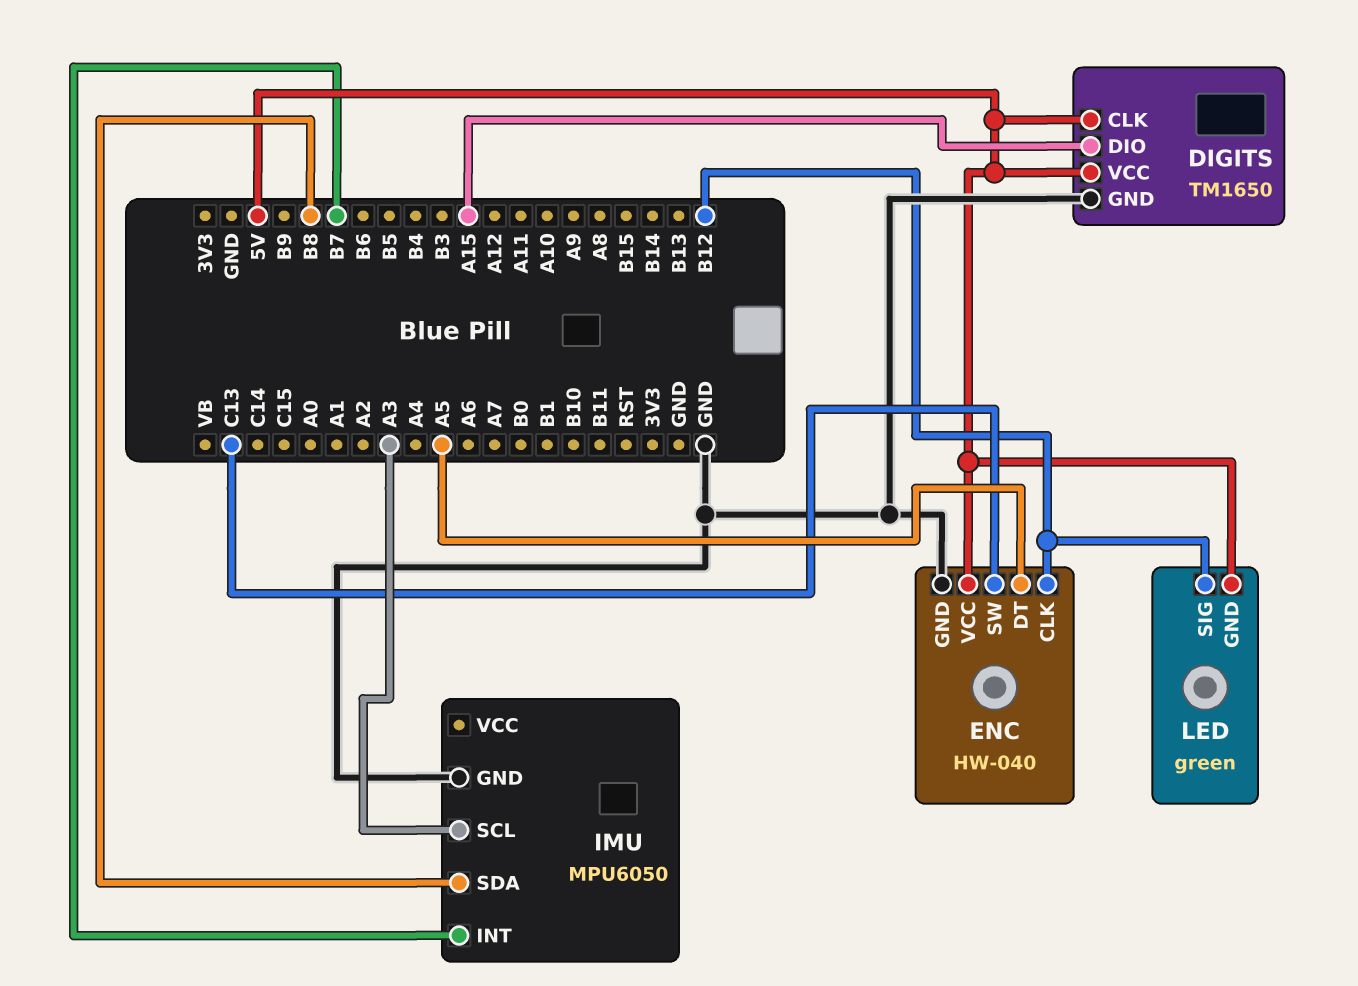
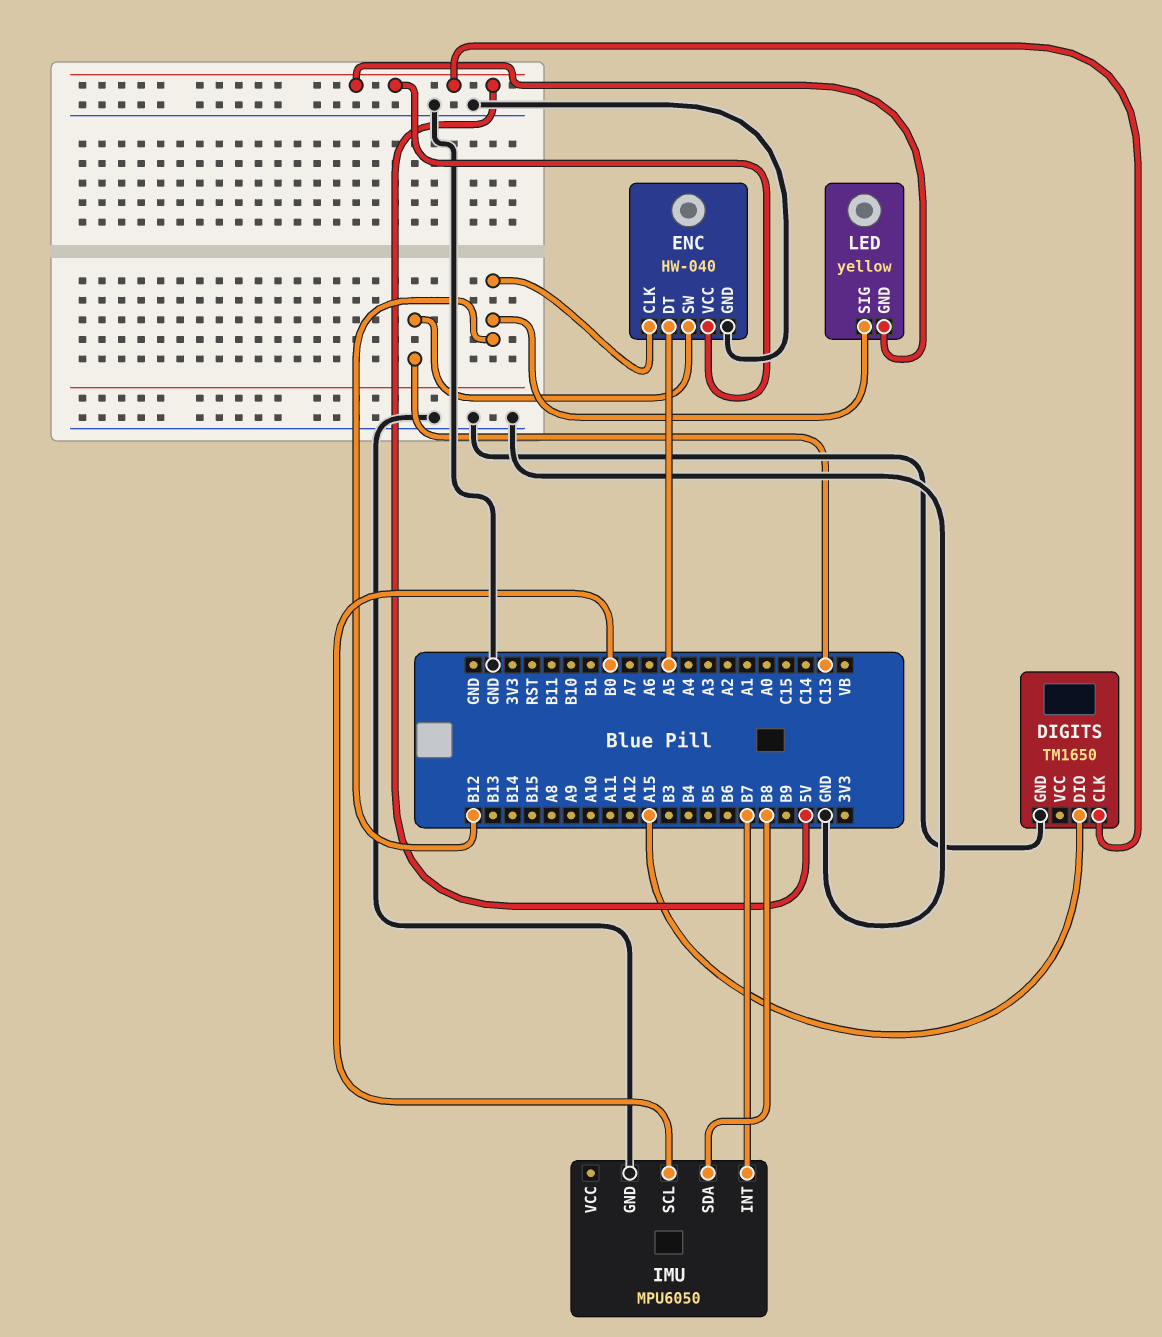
DIGITS pin VCC: 5V -> none
IMU pin SCL: A3 -> B0
LED: green -> yellow

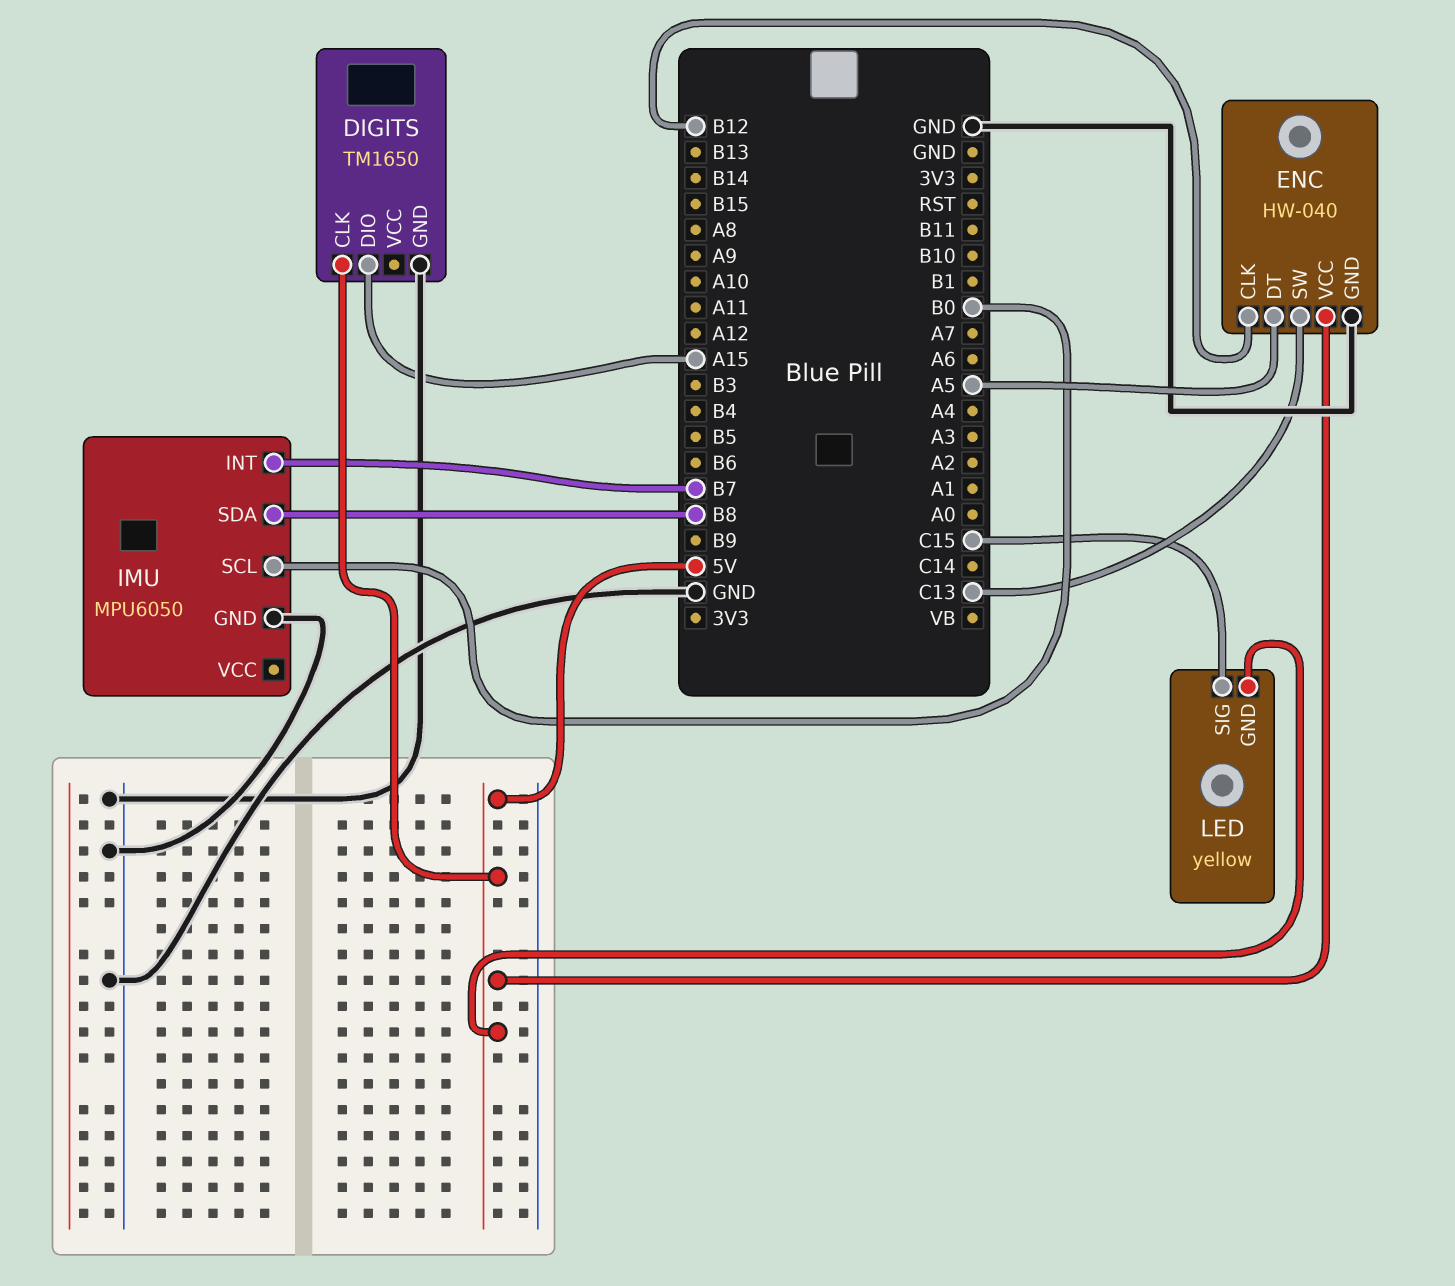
LED pin SIG: B12 -> C15

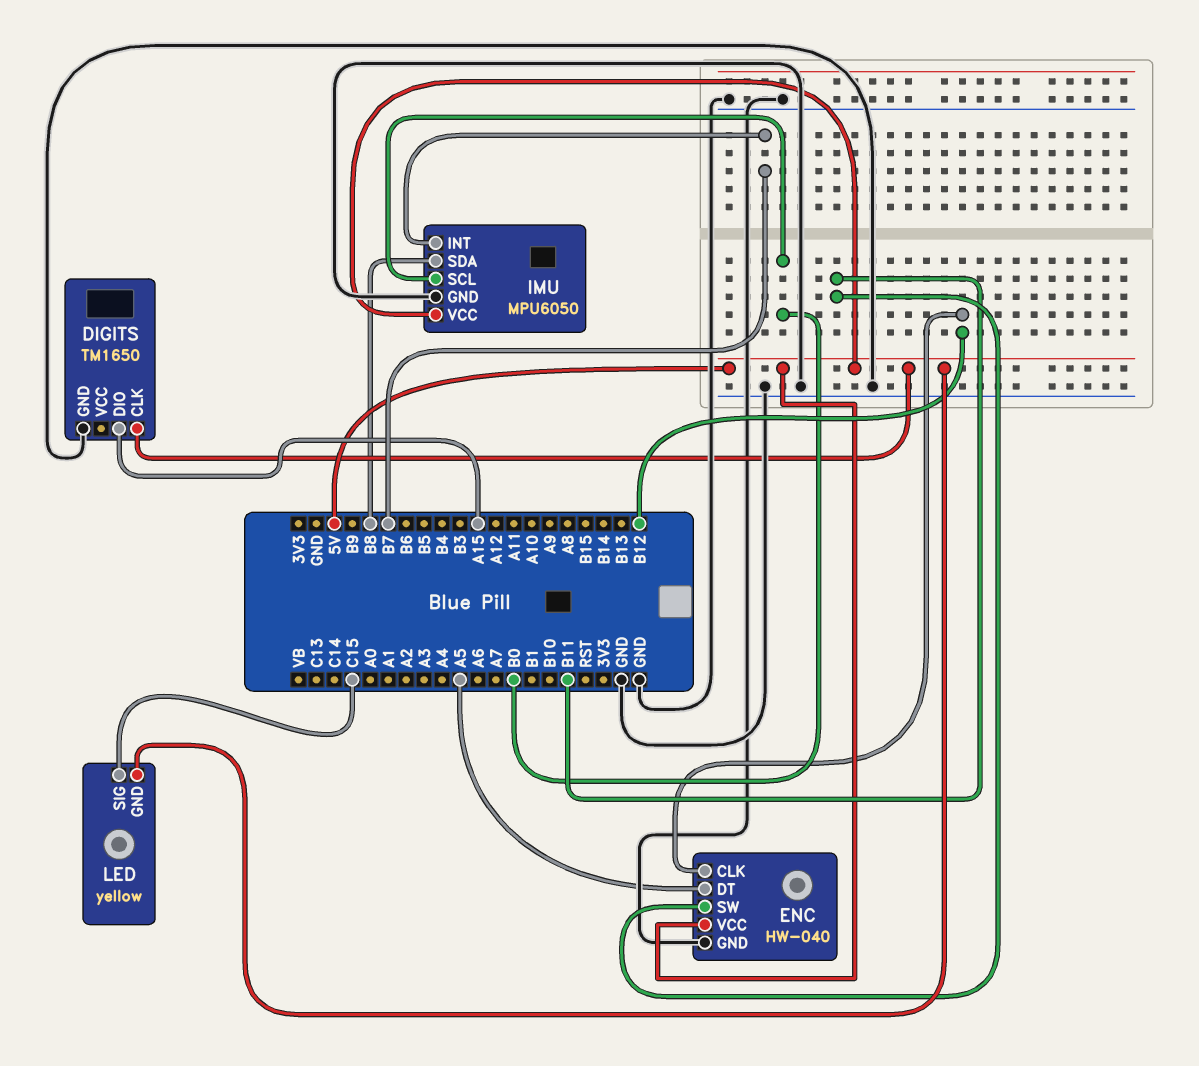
ENC pin SW: C13 -> B11
IMU pin VCC: none -> 5V

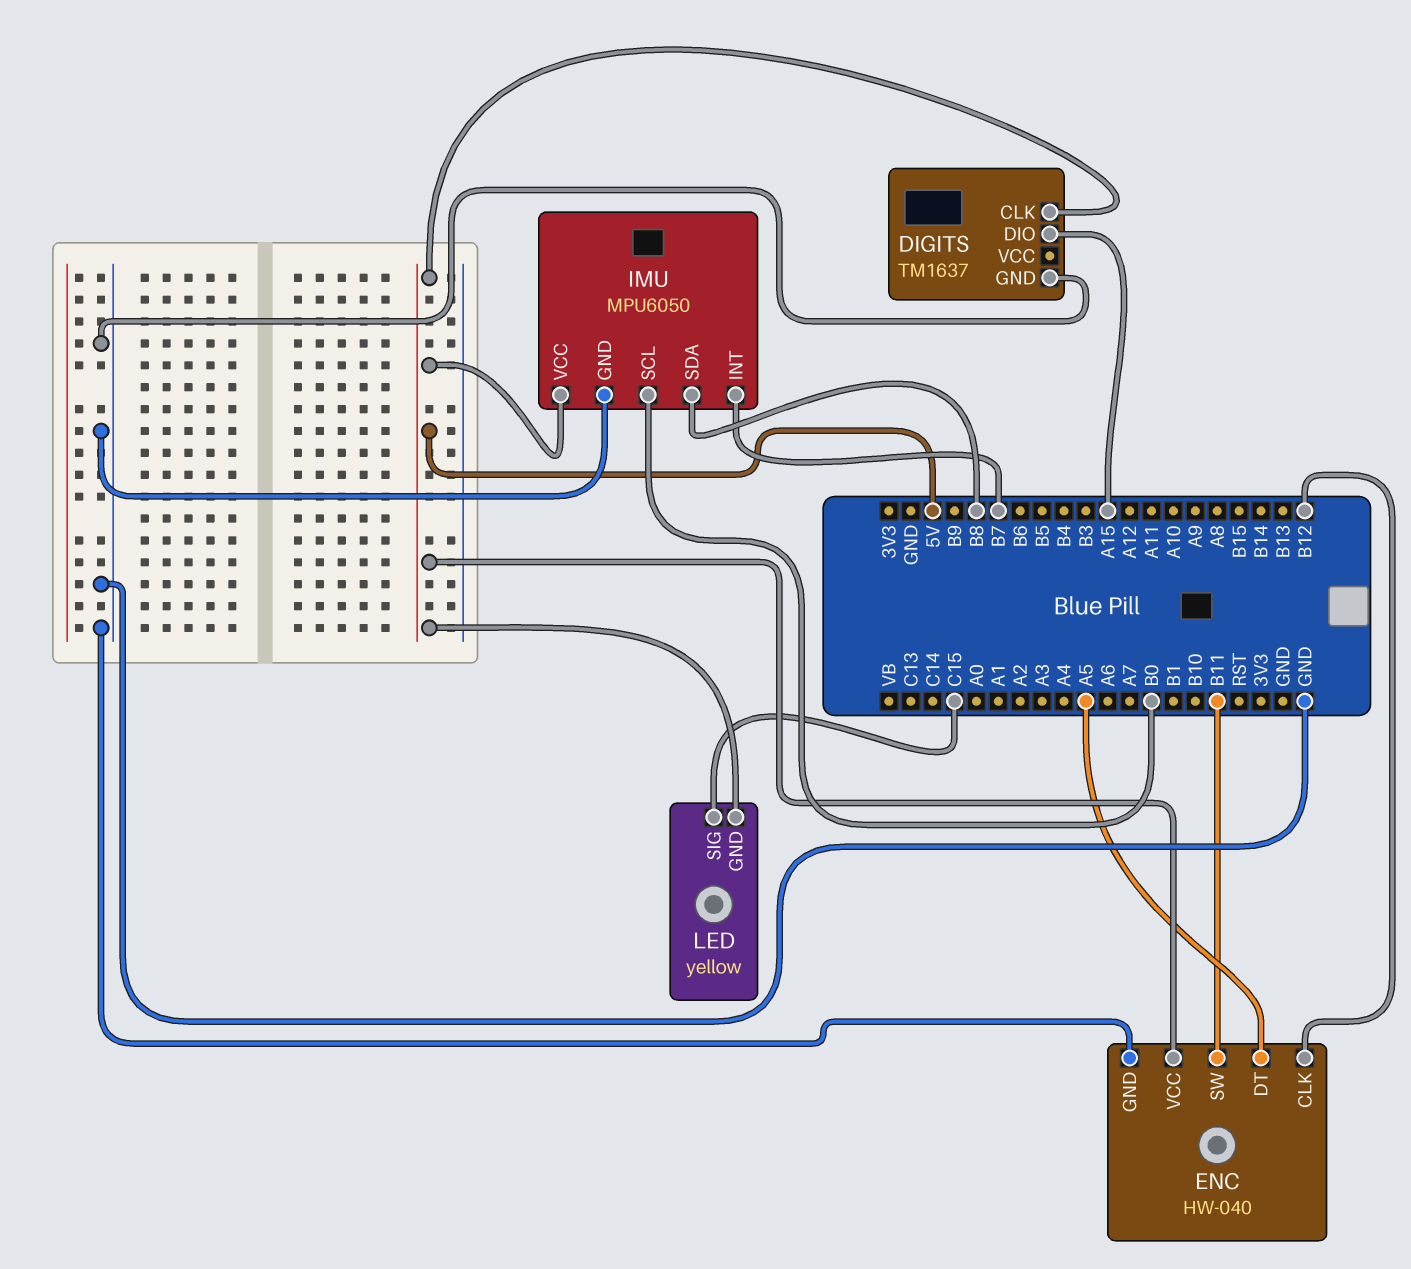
DIGITS: TM1650 -> TM1637

